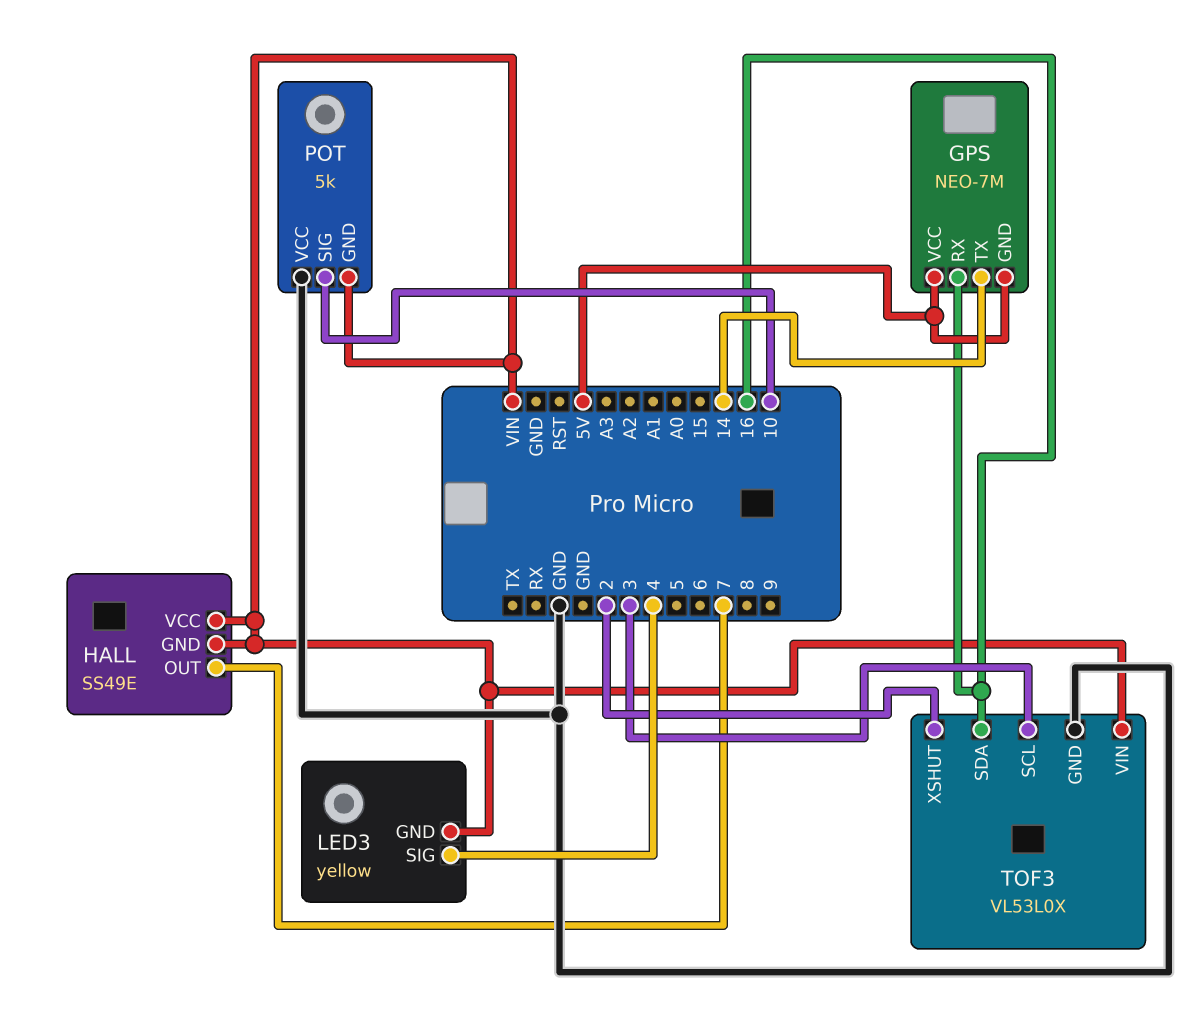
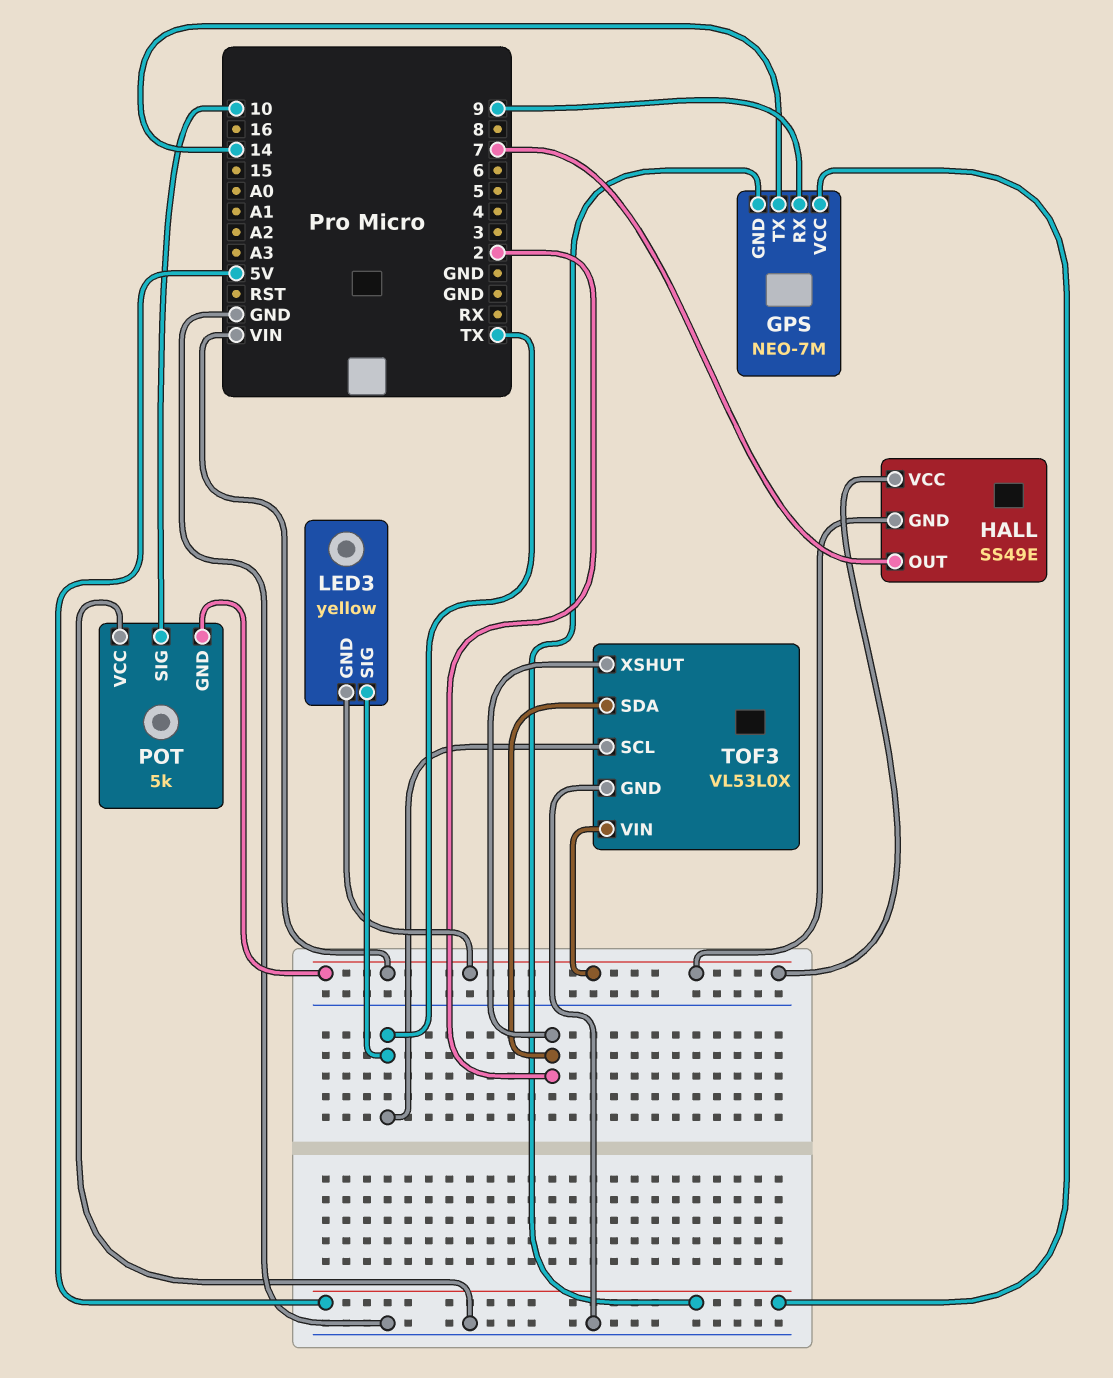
GPS pin RX: 16 -> 9
LED3 pin SIG: 4 -> TX
TOF3 pin SCL: 3 -> TX
TOF3 pin SDA: 16 -> 2

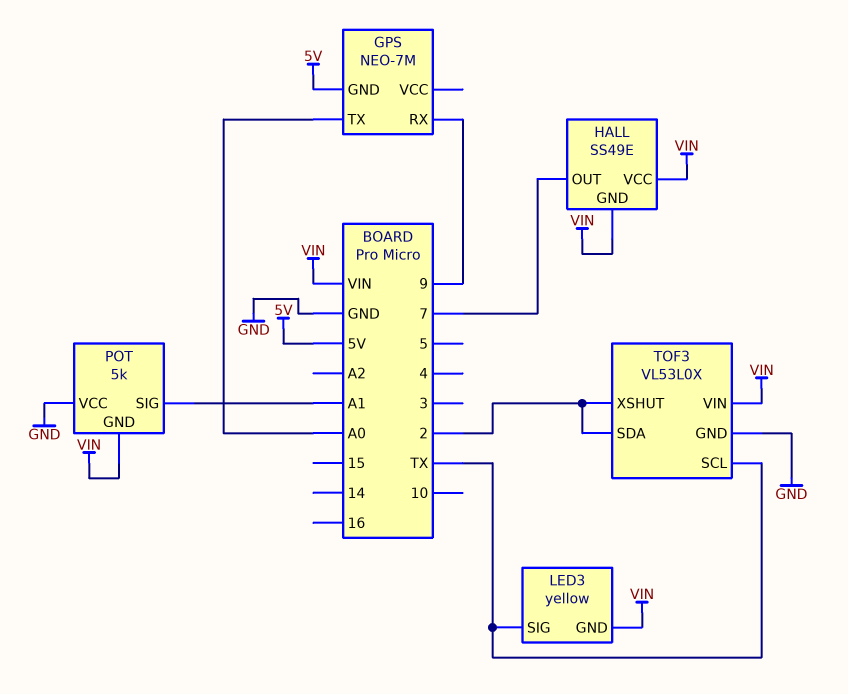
GPS pin TX: 14 -> A0
GPS pin VCC: 5V -> none
POT pin SIG: 10 -> A1

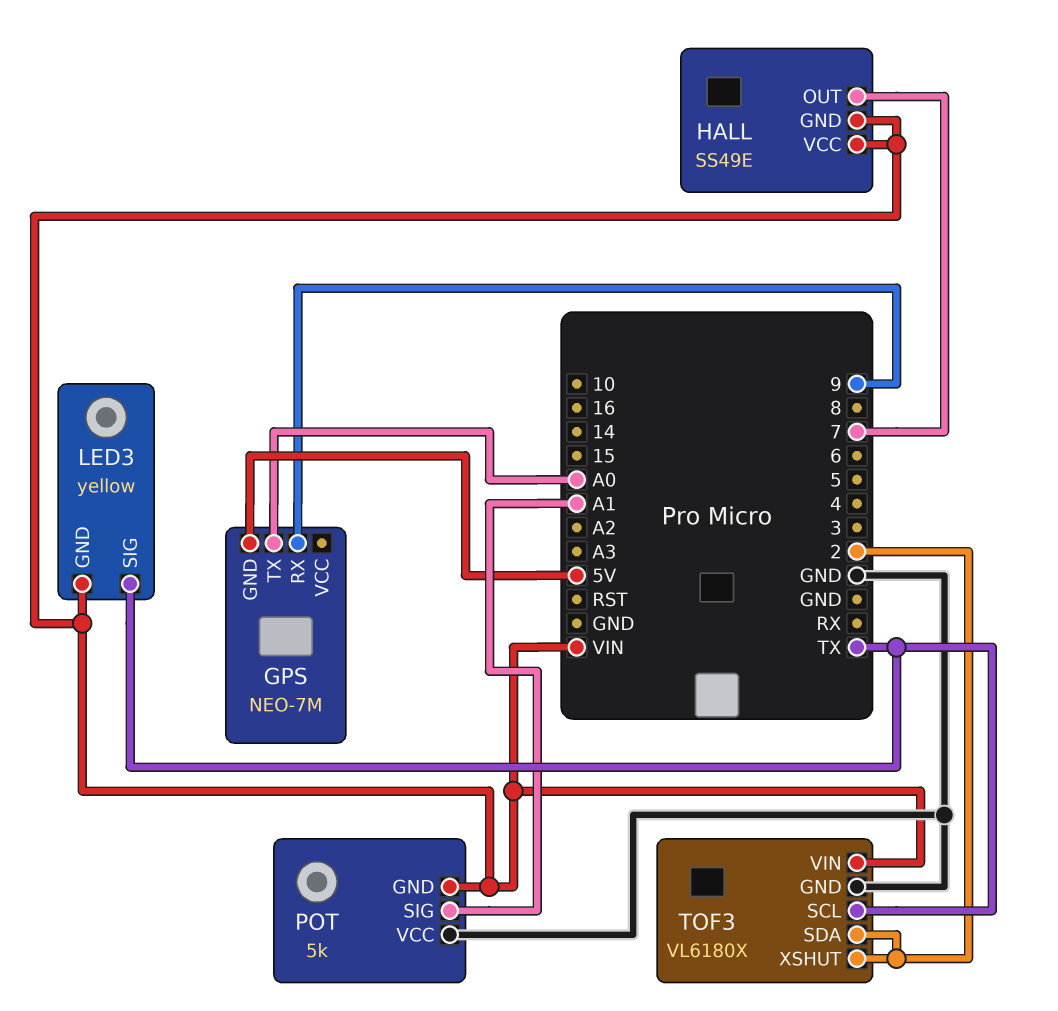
TOF3: VL53L0X -> VL6180X

